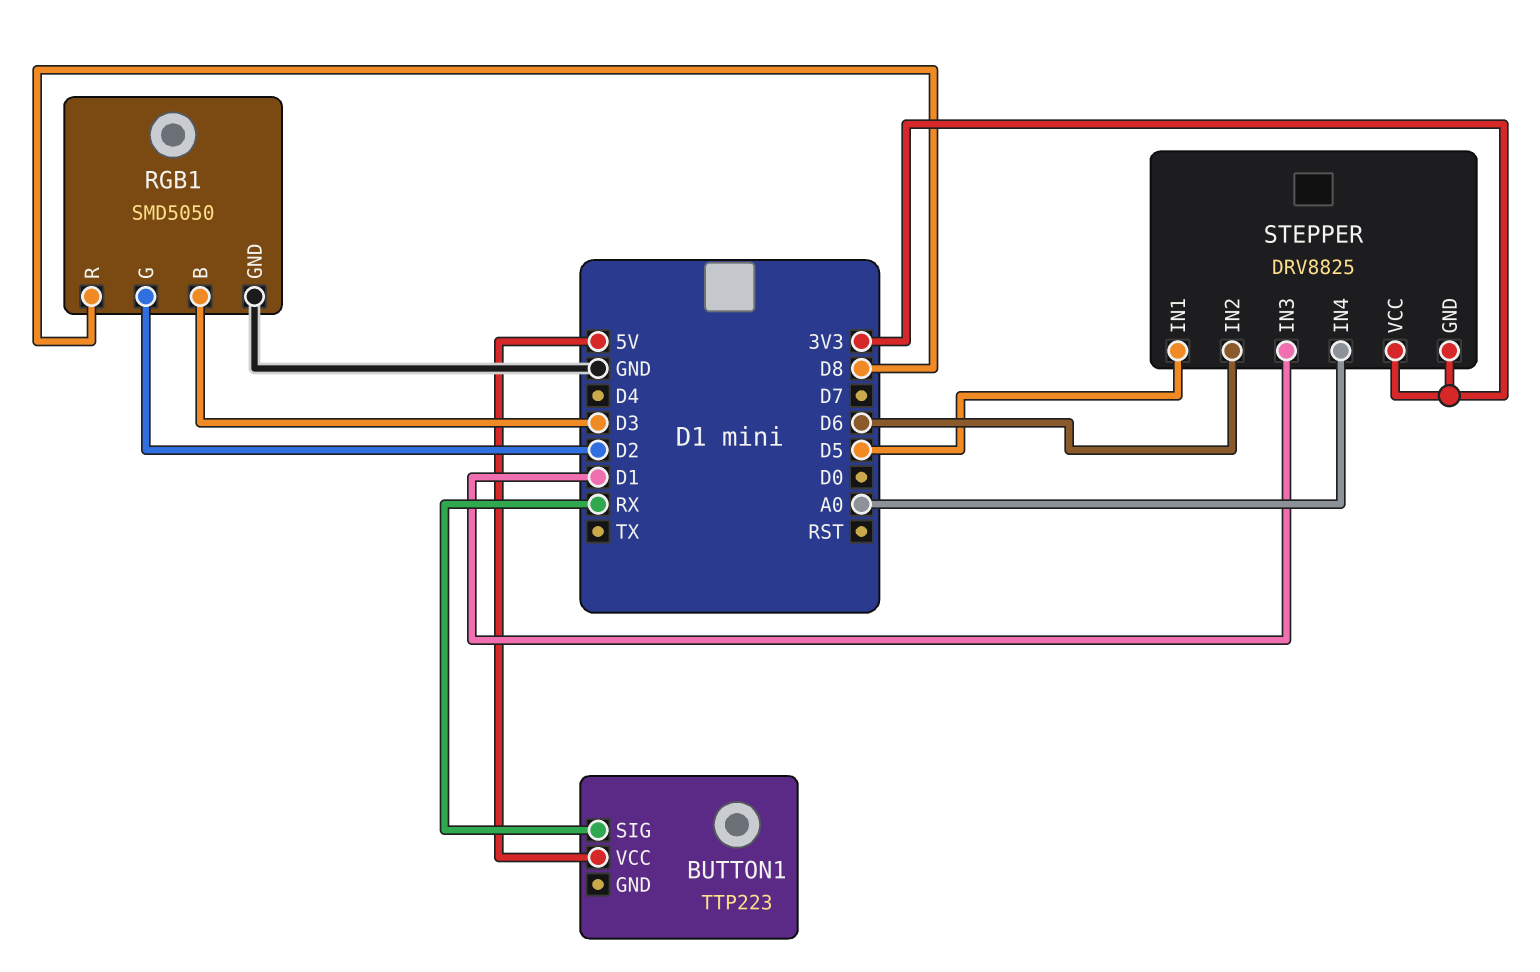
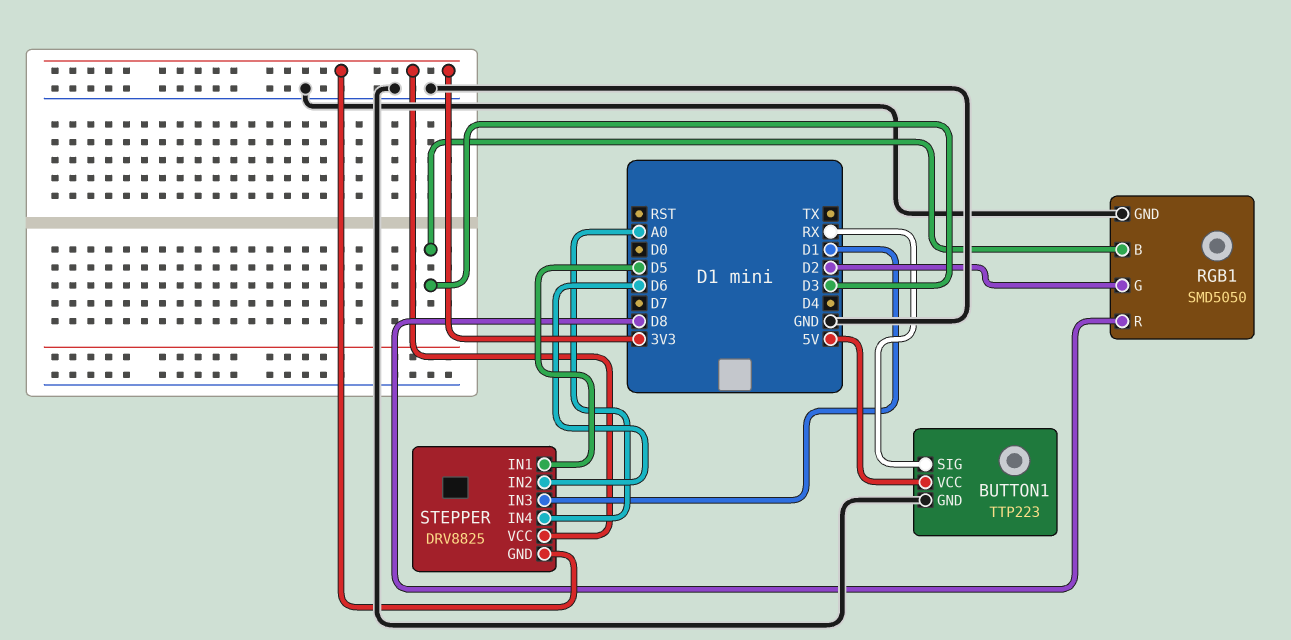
BUTTON1 pin GND: none -> GND

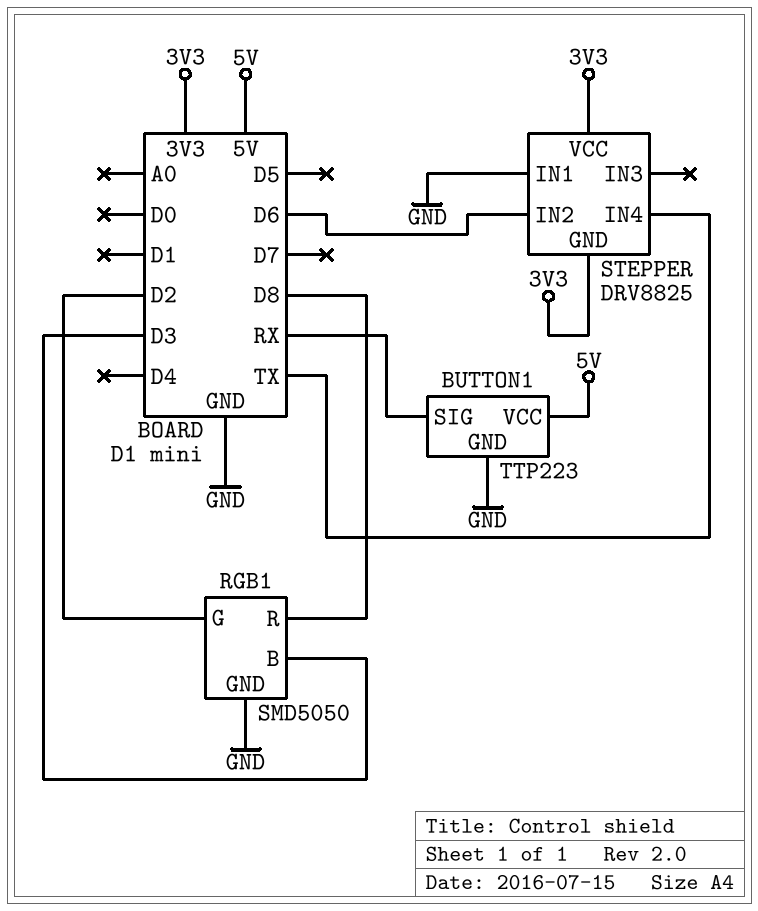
STEPPER pin IN1: D5 -> GND
STEPPER pin IN3: D1 -> none
STEPPER pin IN4: A0 -> TX

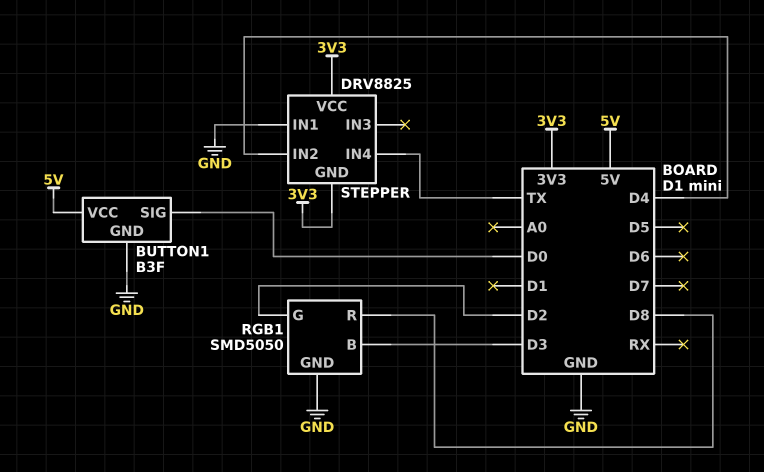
BUTTON1: TTP223 -> B3F
BUTTON1 pin SIG: RX -> D0
STEPPER pin IN2: D6 -> D4

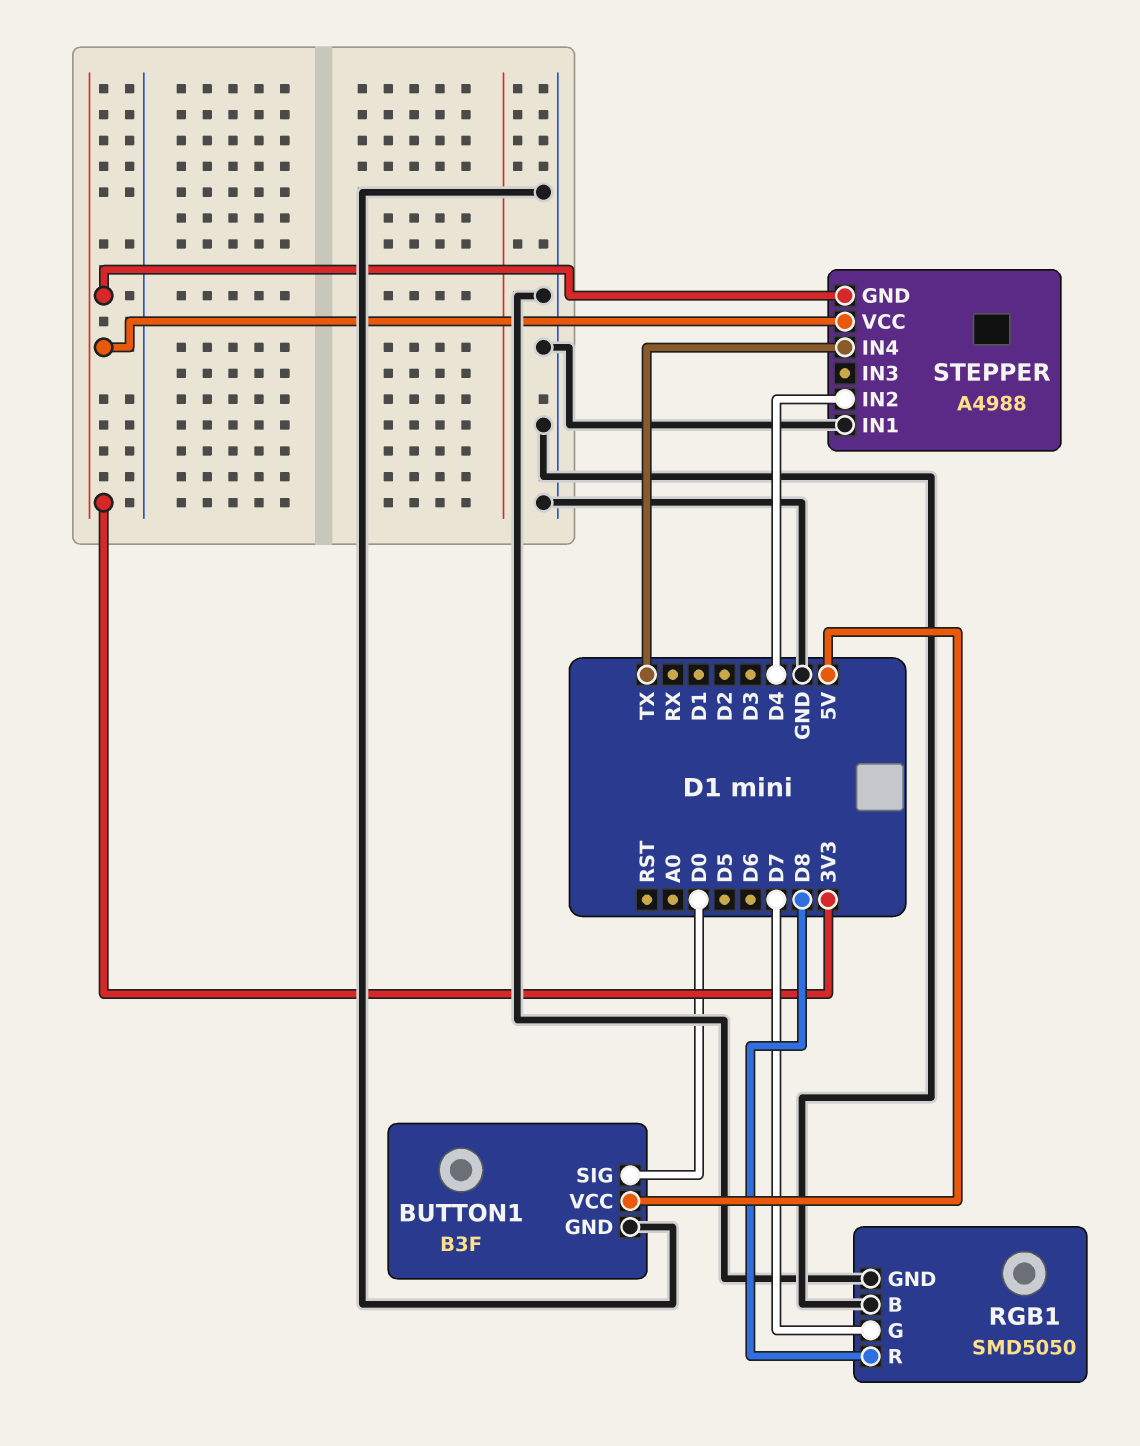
RGB1 pin B: D3 -> GND
RGB1 pin G: D2 -> D7
STEPPER: DRV8825 -> A4988

